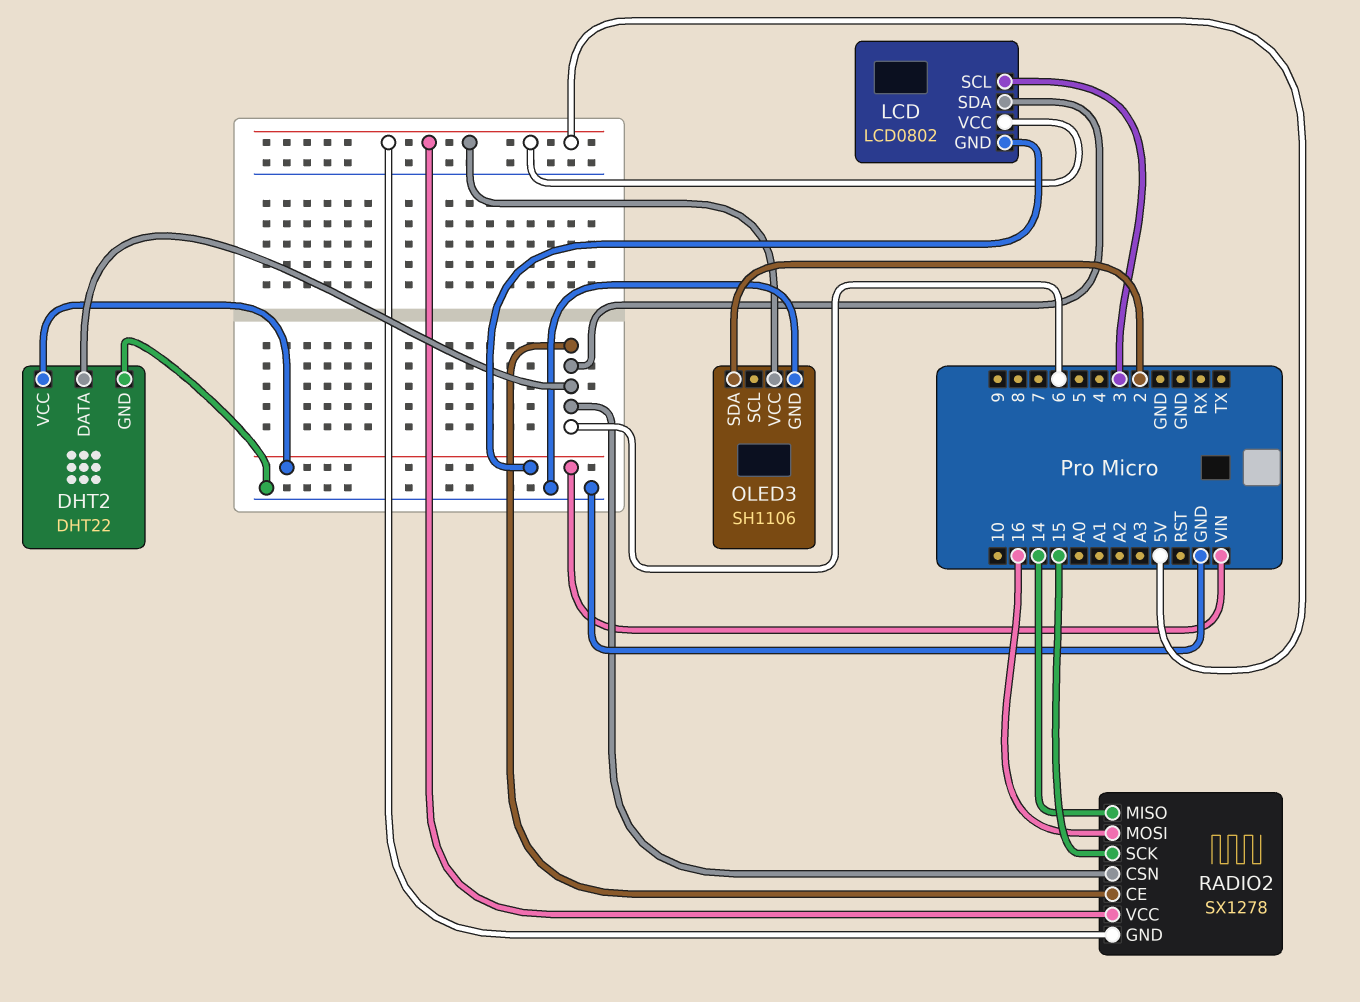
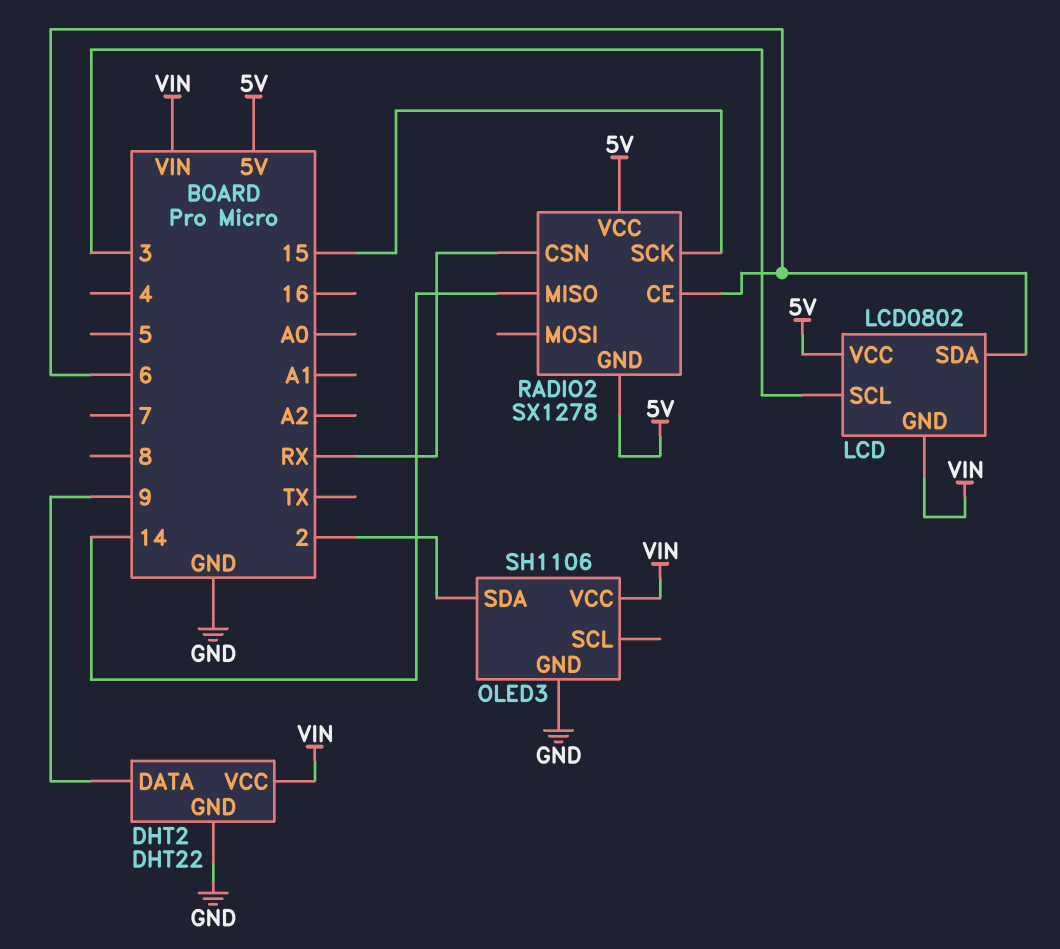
DHT2 pin DATA: 6 -> 9
OLED3 pin VCC: 5V -> VIN
RADIO2 pin CSN: 6 -> RX
RADIO2 pin MOSI: 16 -> none

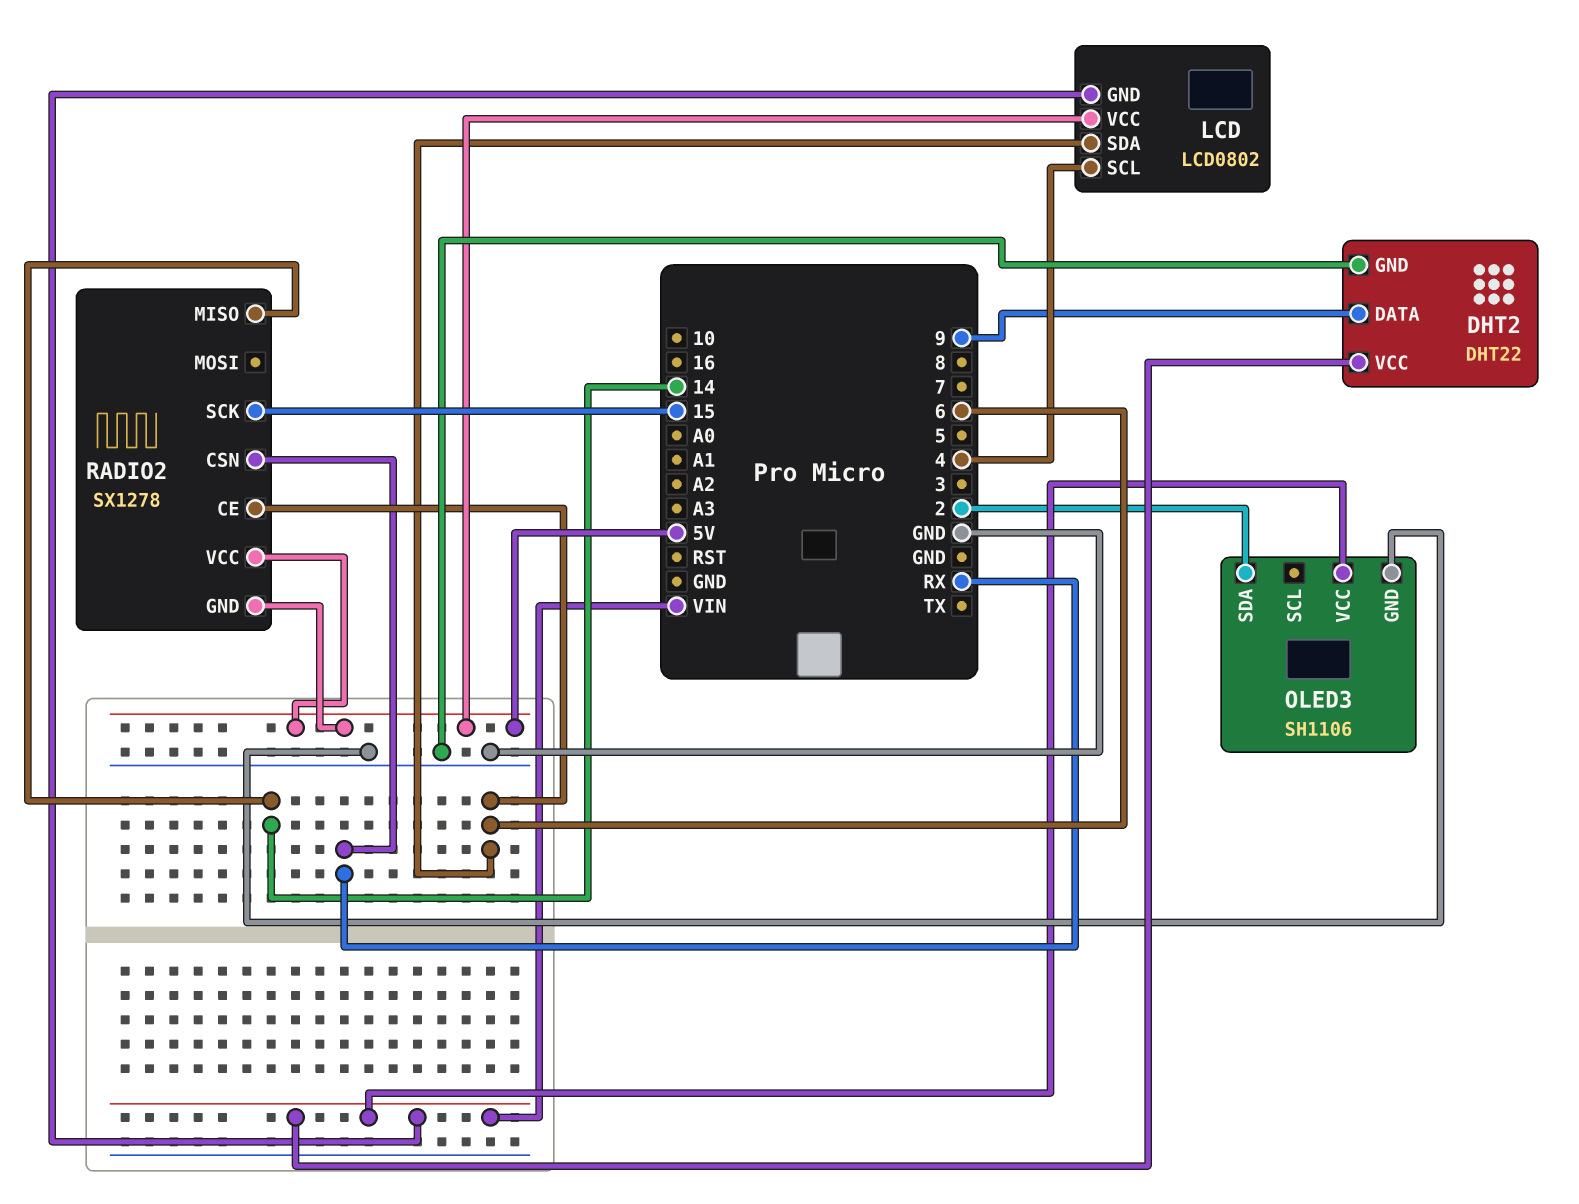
LCD pin SCL: 3 -> 4

